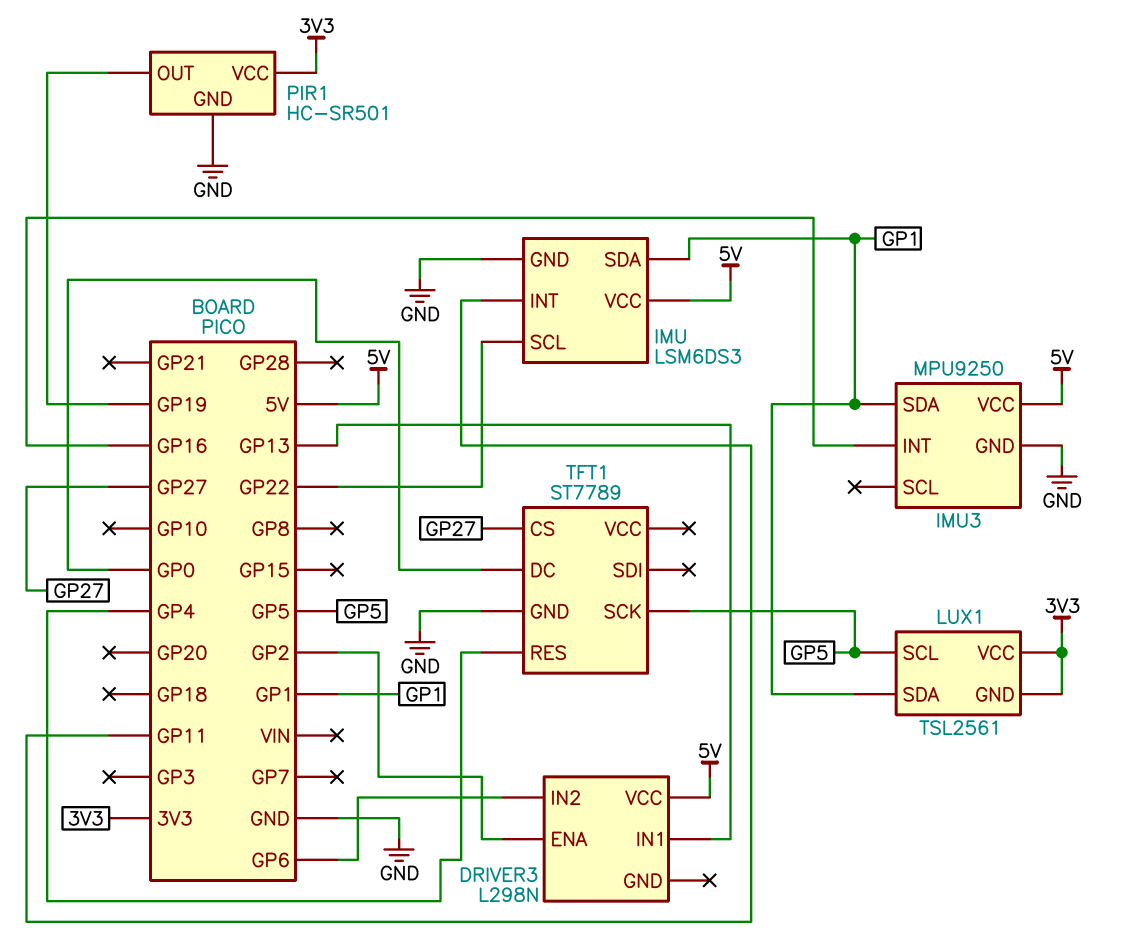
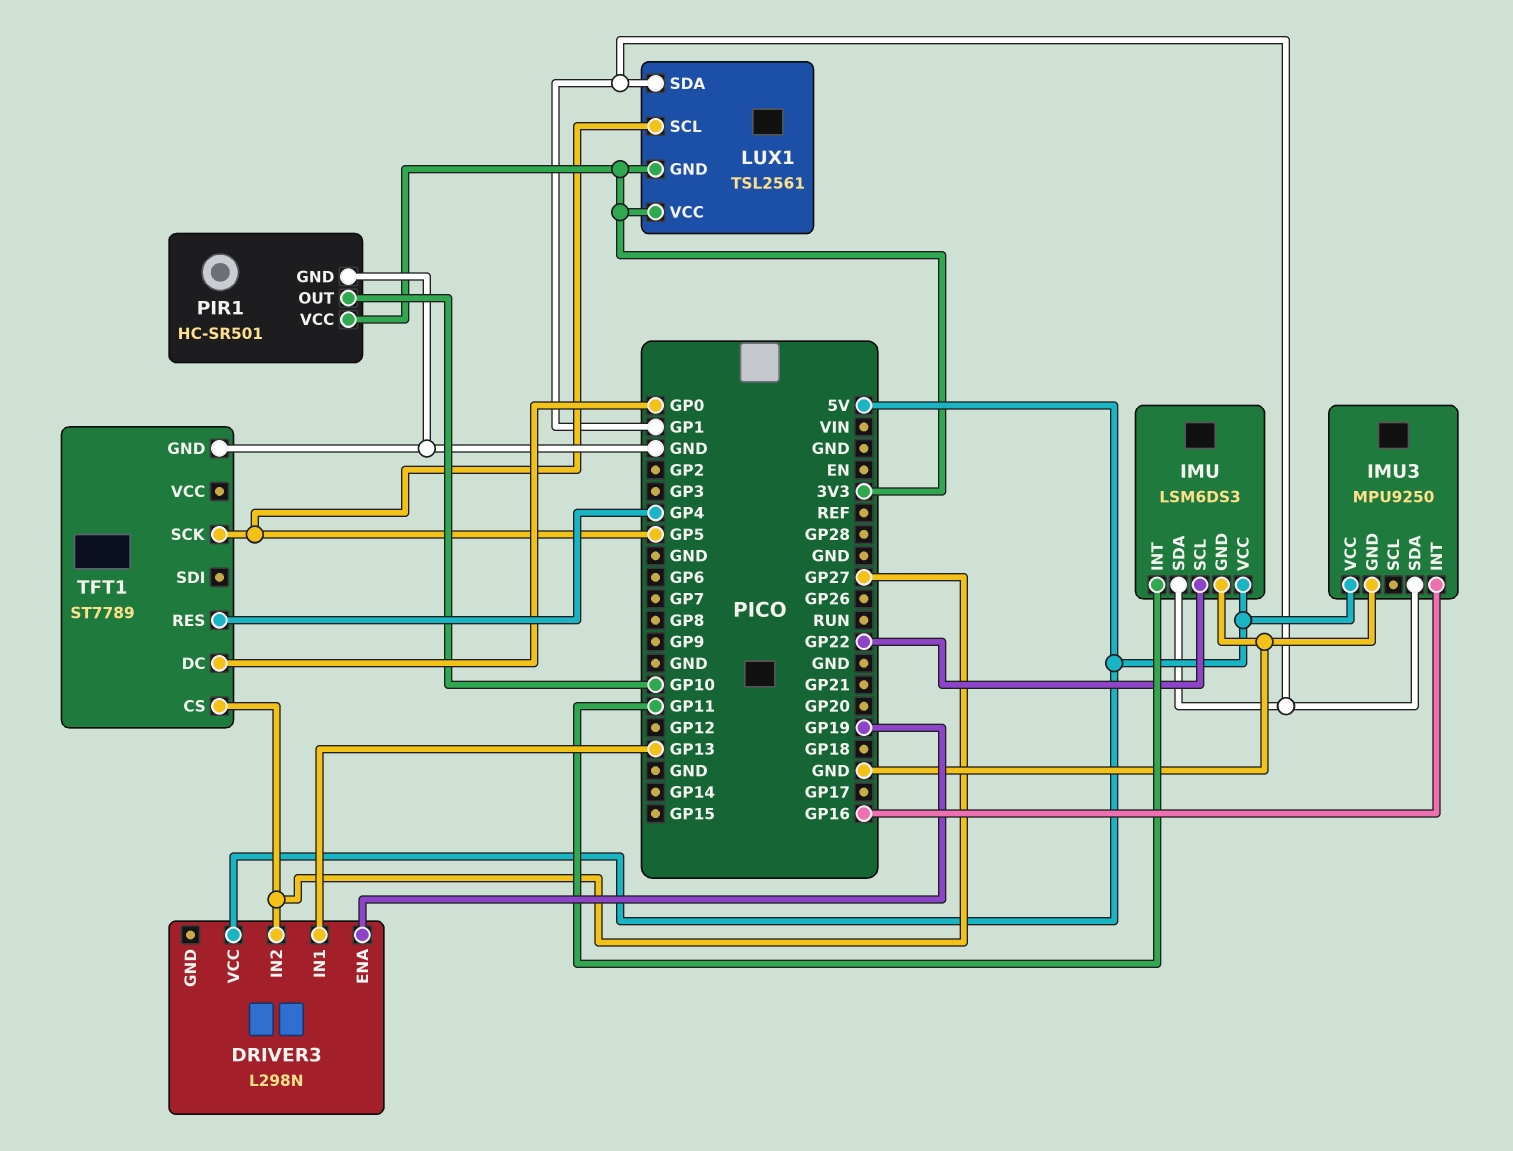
DRIVER3 pin ENA: GP2 -> GP19
DRIVER3 pin IN2: GP6 -> GP27
PIR1 pin OUT: GP19 -> GP10

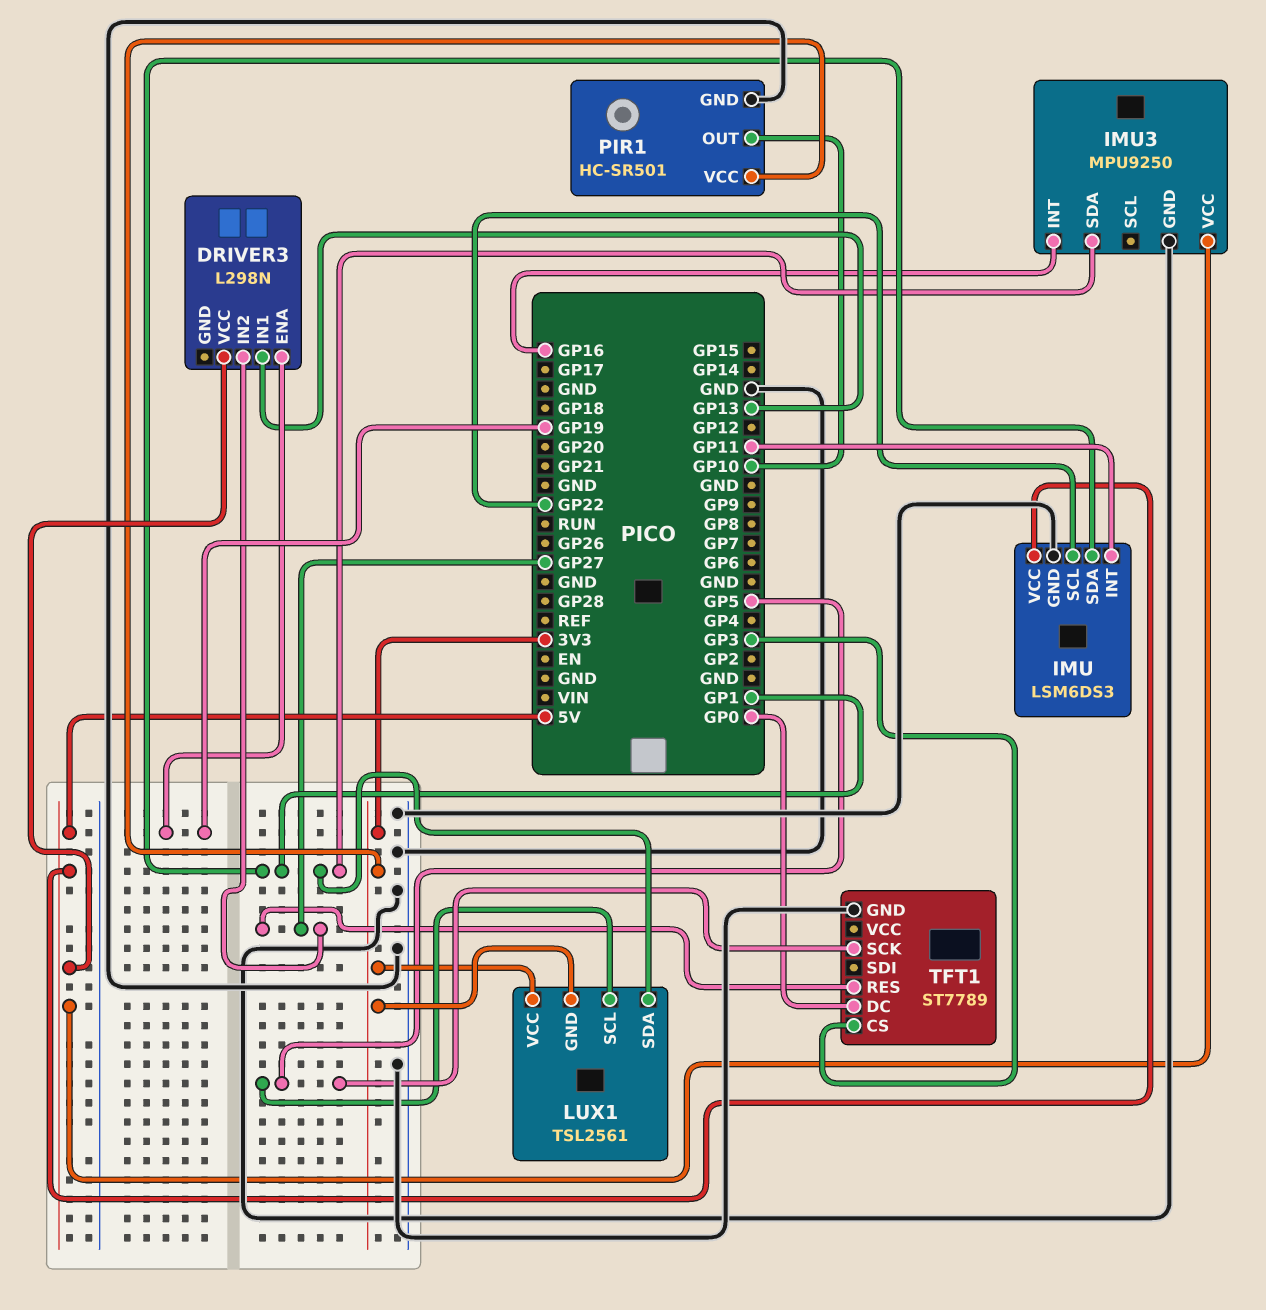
TFT1 pin CS: GP27 -> GP3
TFT1 pin RES: GP4 -> GP27

